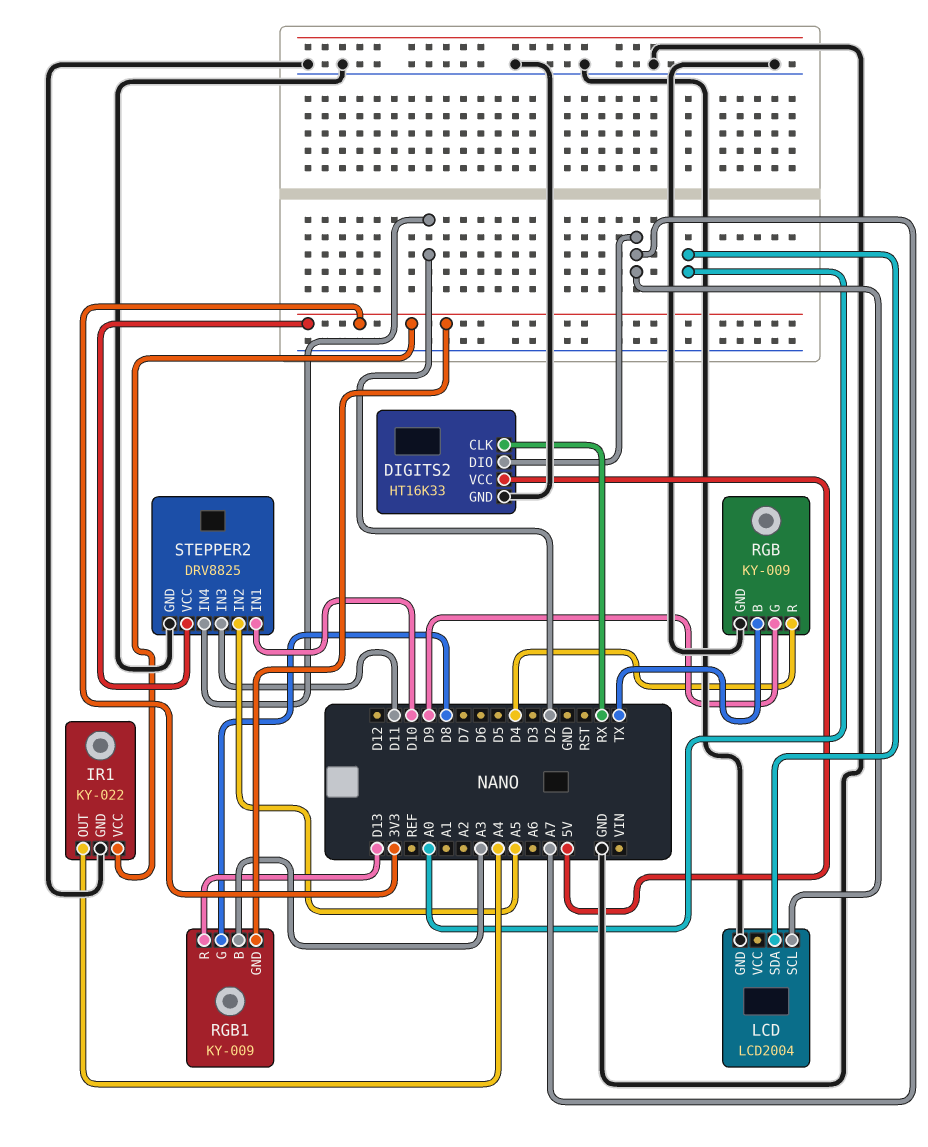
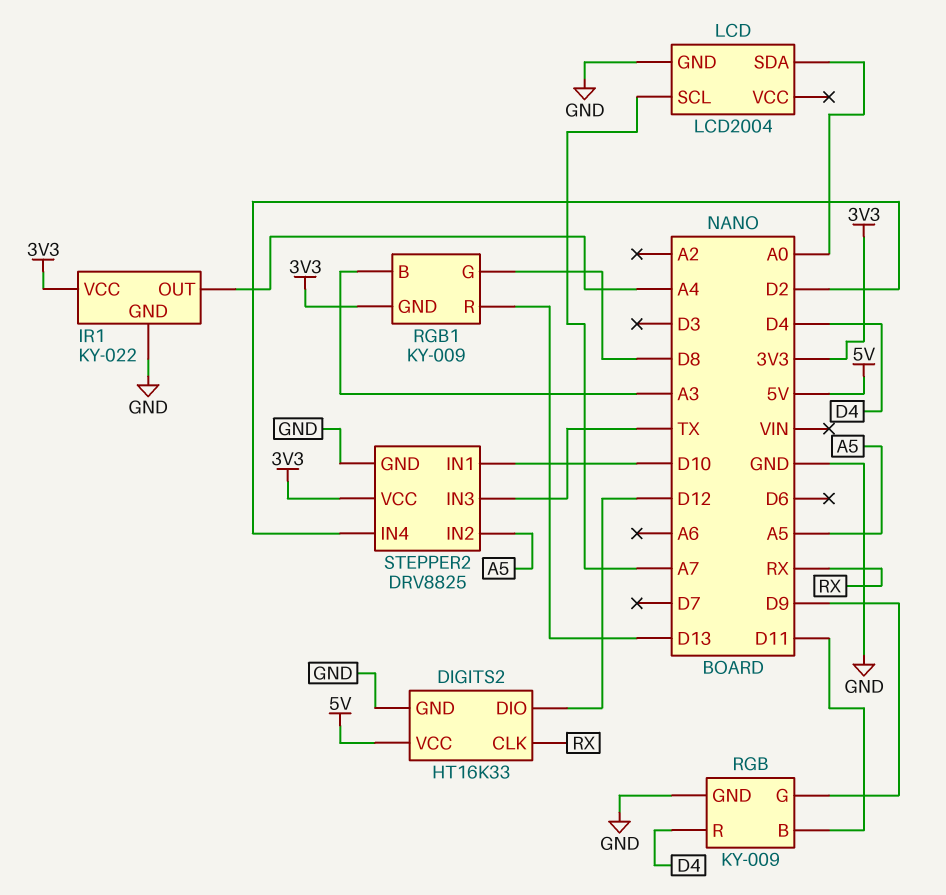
DIGITS2 pin DIO: A7 -> D12
RGB pin B: TX -> D11
STEPPER2 pin IN3: D11 -> TX

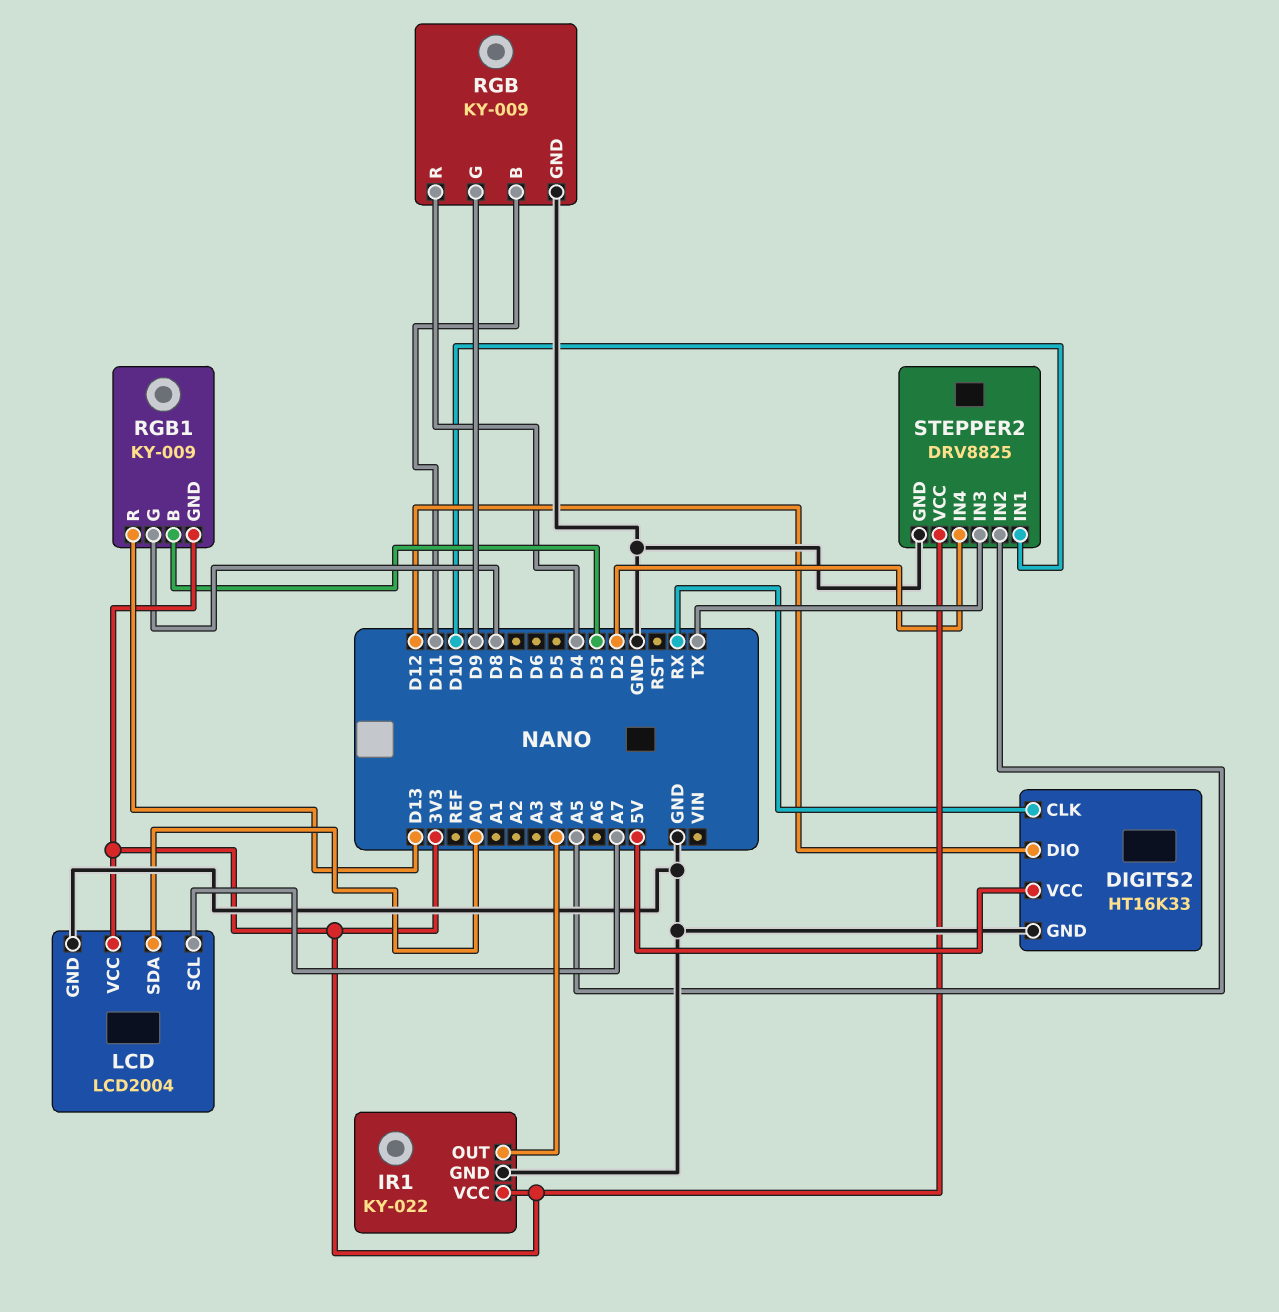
LCD pin VCC: none -> 3V3
RGB1 pin B: A3 -> D3

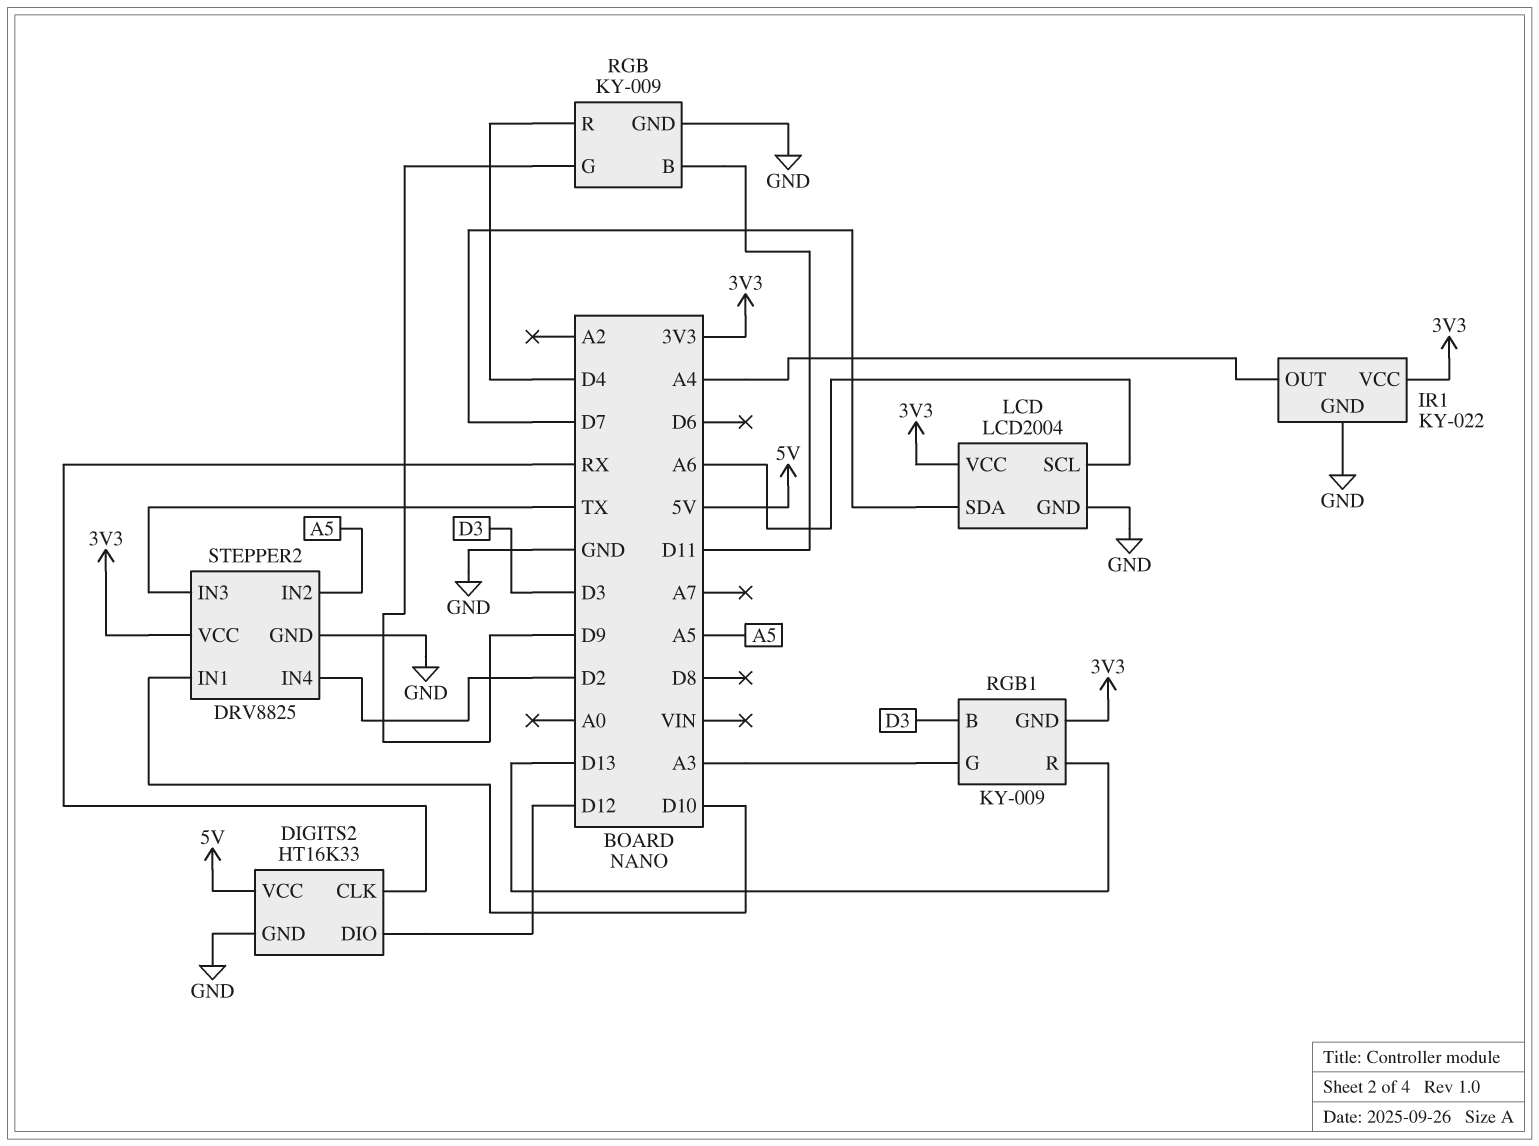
LCD pin SCL: A7 -> A6
LCD pin SDA: A0 -> D7
RGB1 pin G: D8 -> A3

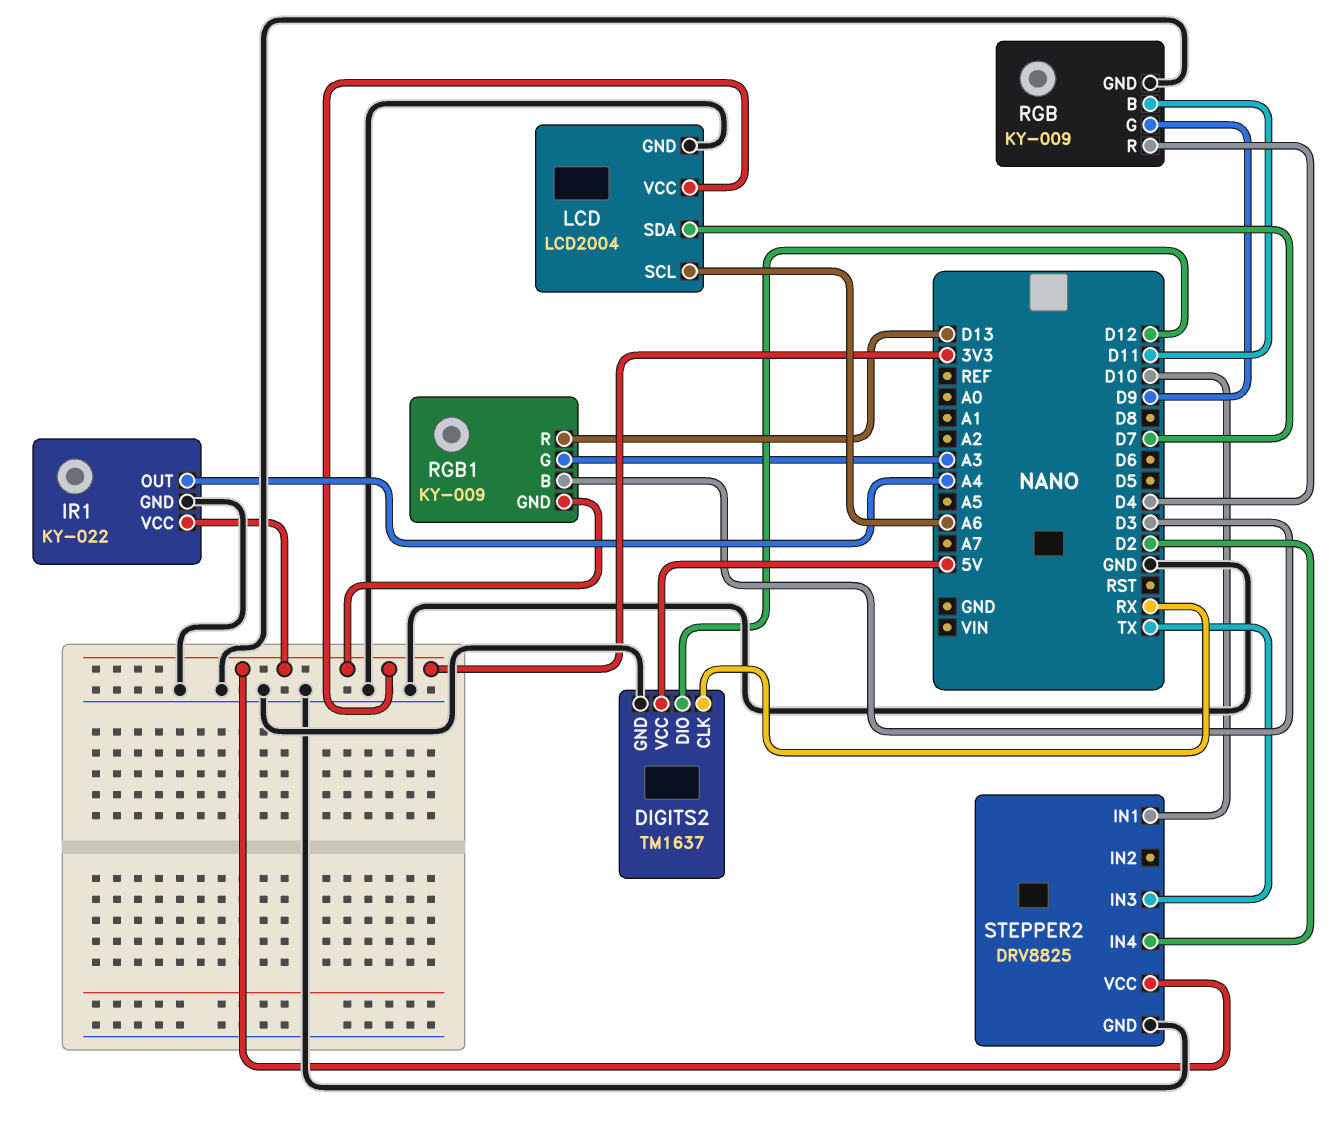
DIGITS2: HT16K33 -> TM1637
STEPPER2 pin IN2: A5 -> none

